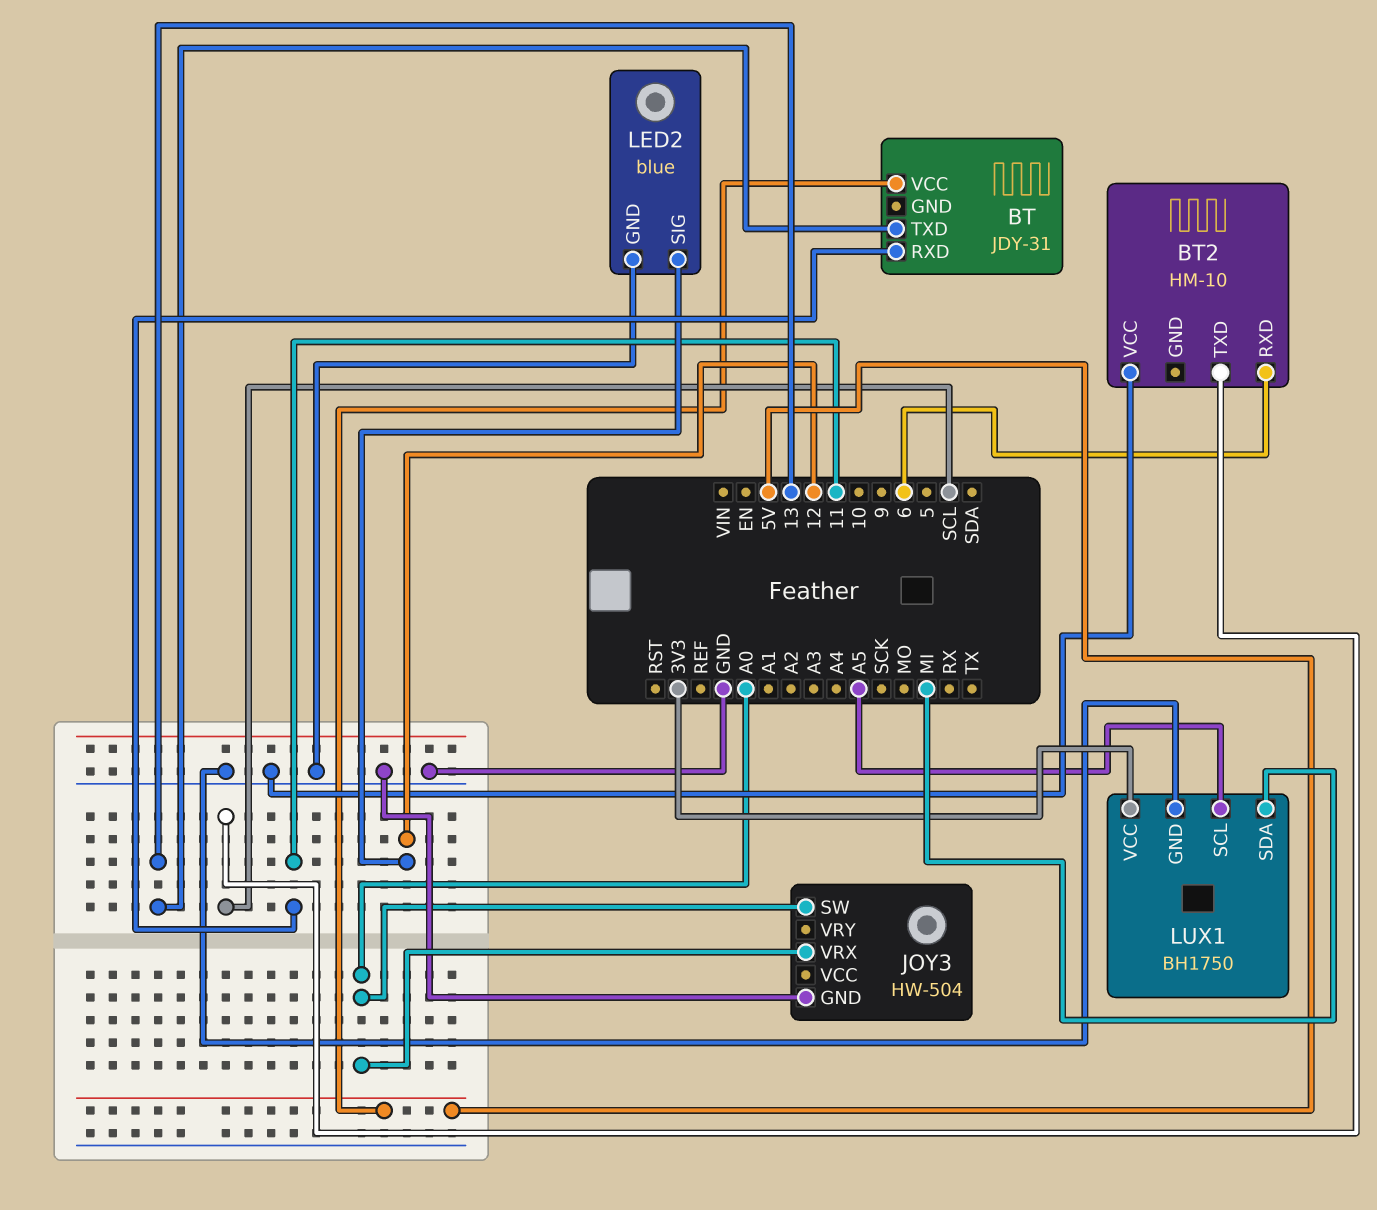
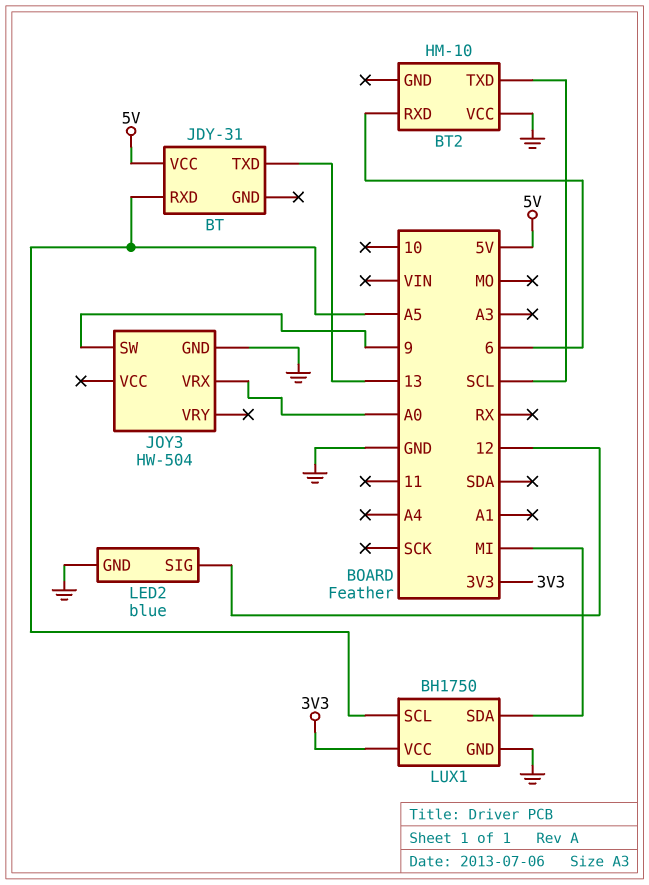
BT pin RXD: 11 -> A5
JOY3 pin SW: A0 -> 9

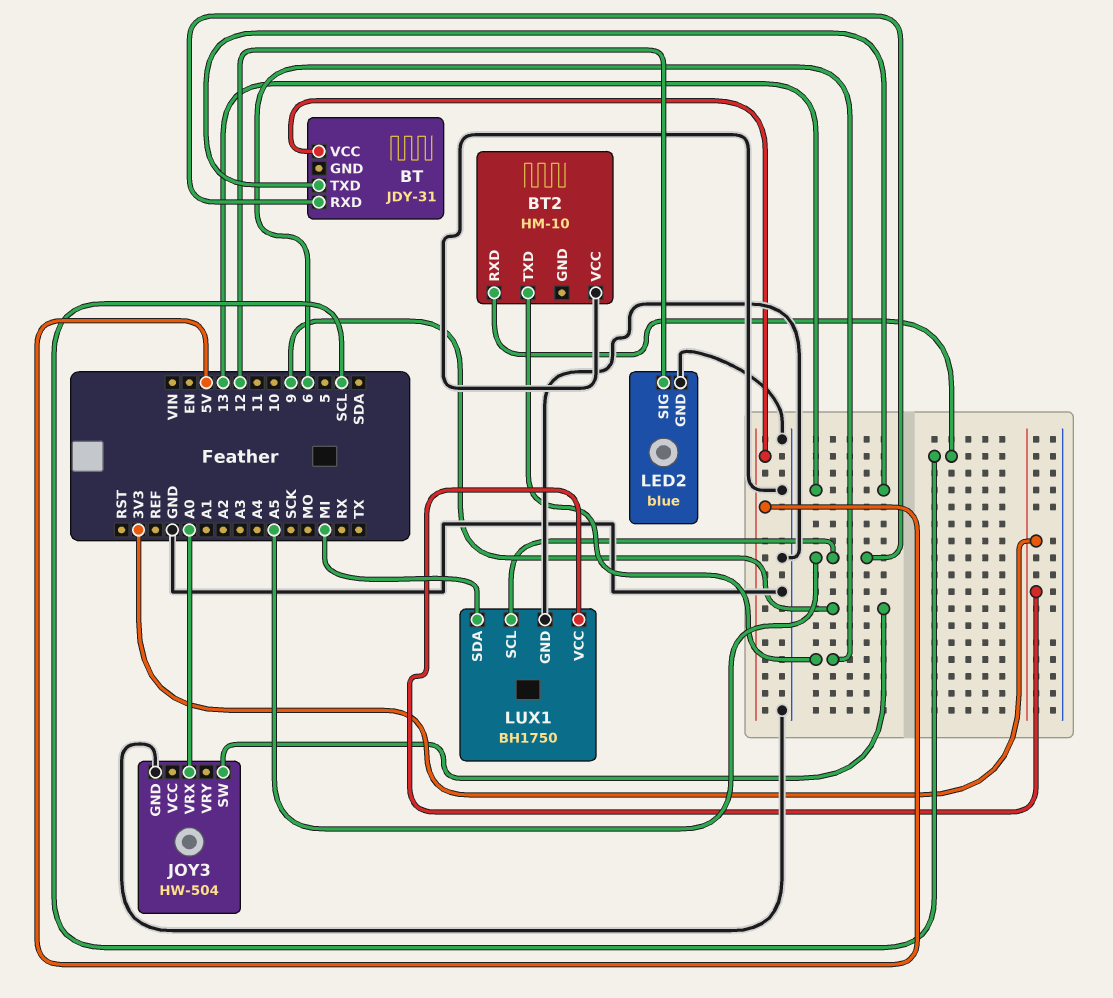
BT2 pin RXD: 6 -> SCL
BT2 pin TXD: SCL -> 6

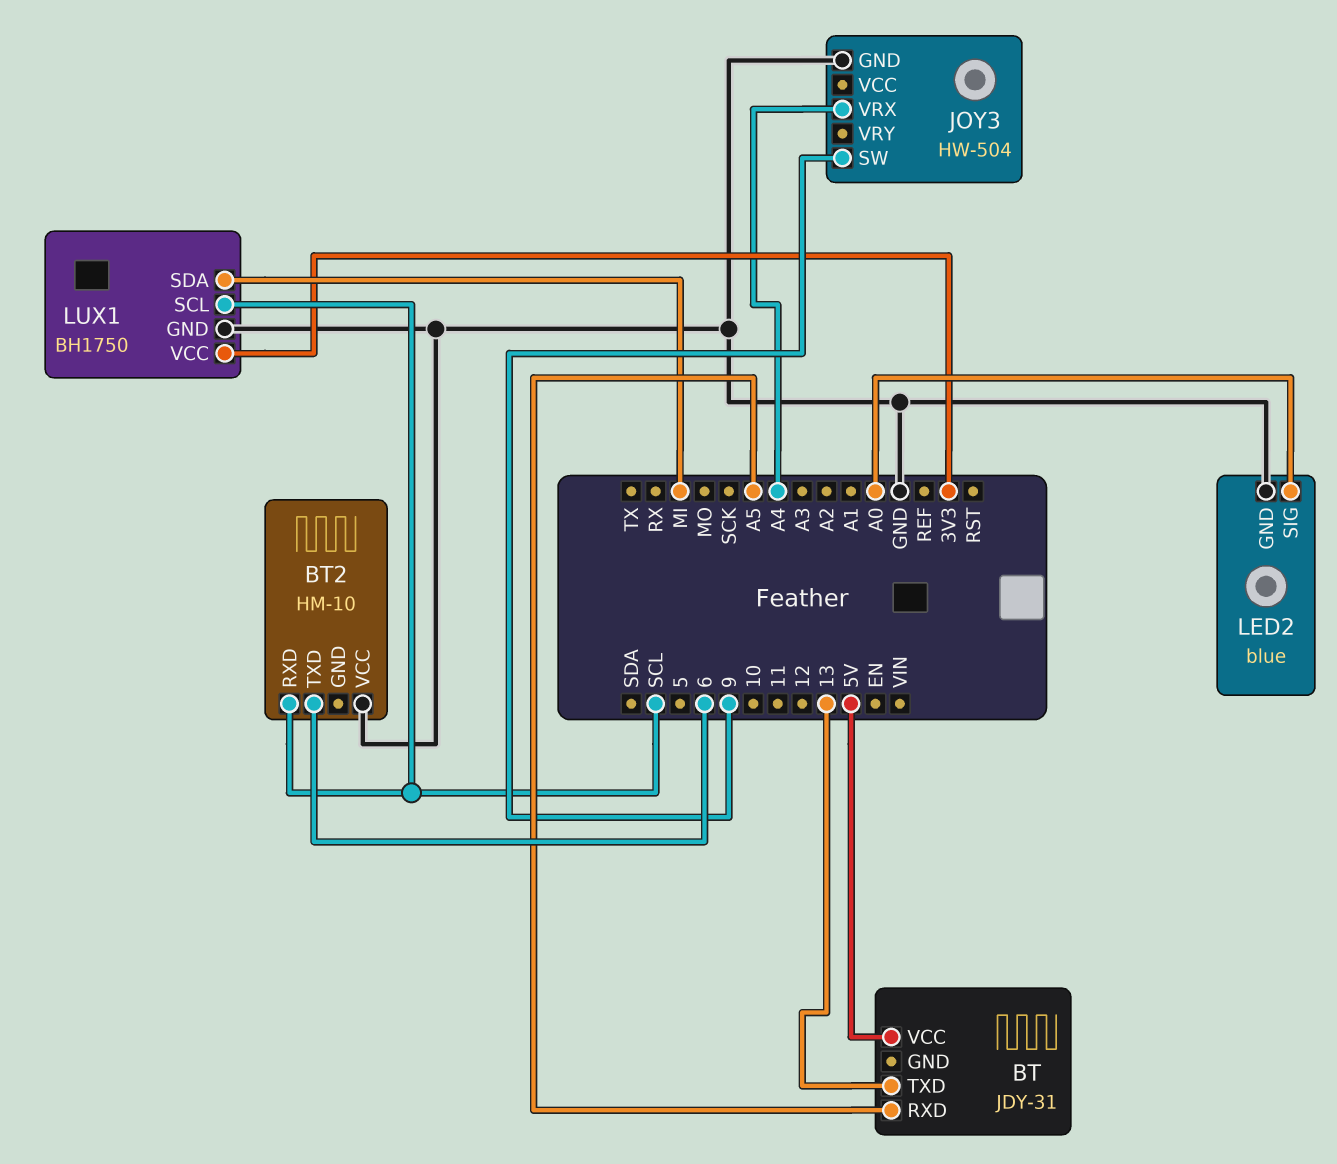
JOY3 pin VRX: A0 -> A4
LED2 pin SIG: 12 -> A0
LUX1 pin SCL: A5 -> SCL

